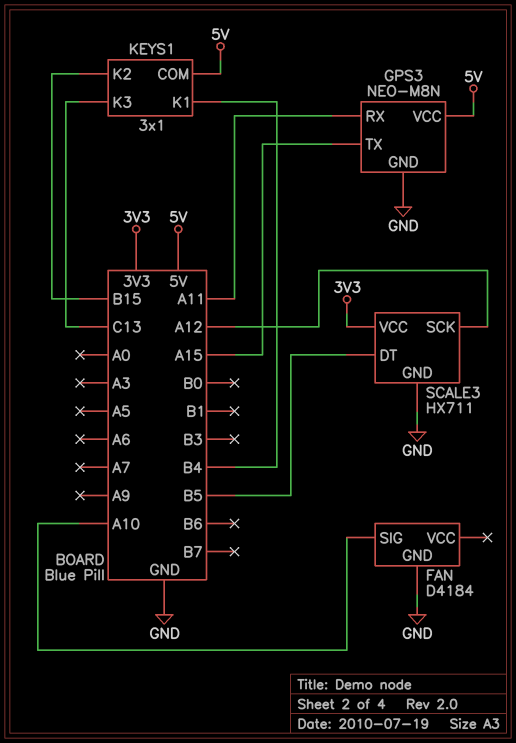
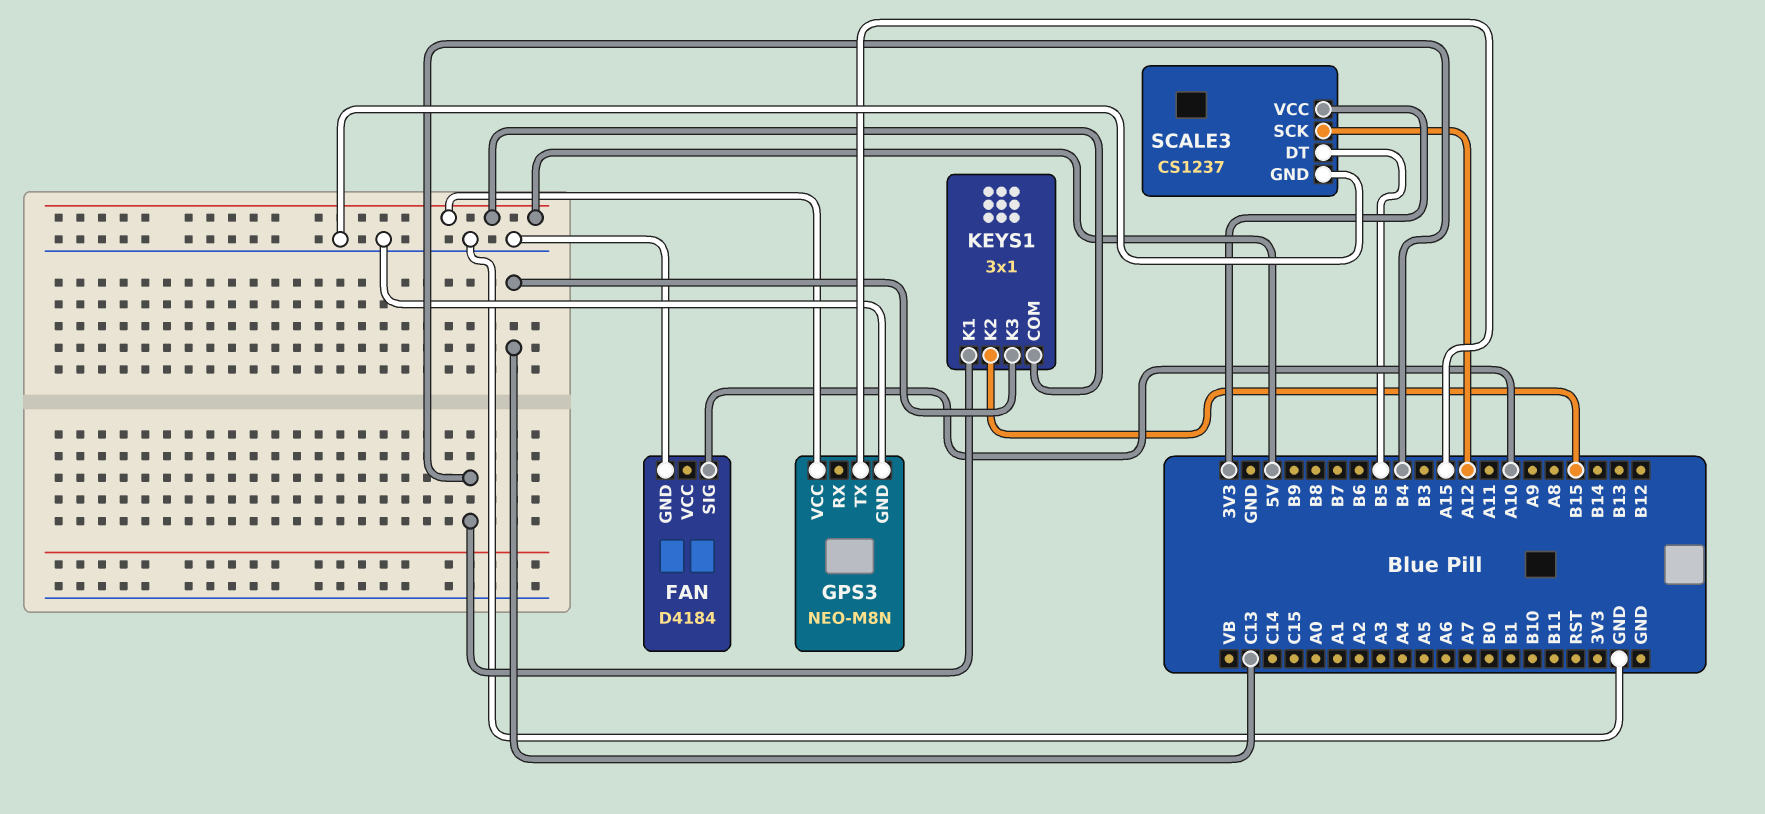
GPS3 pin RX: A11 -> none
SCALE3: HX711 -> CS1237

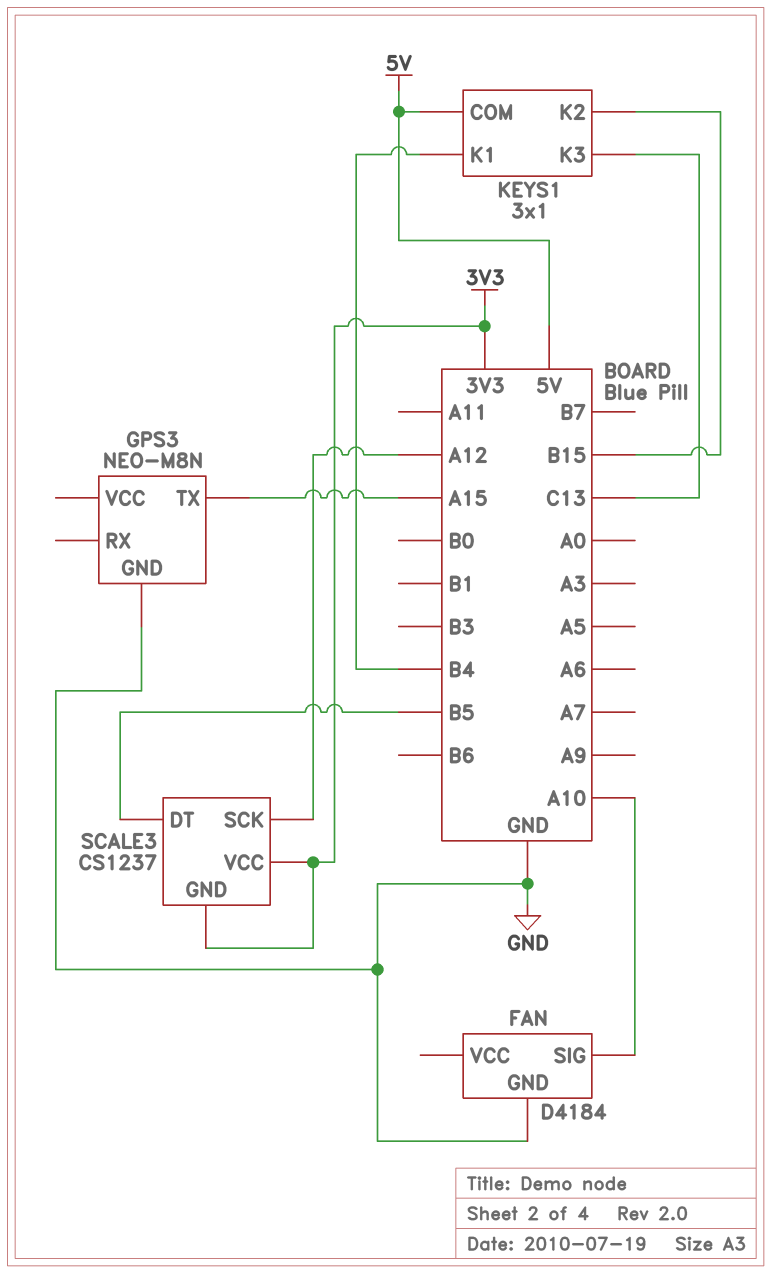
GPS3 pin VCC: 5V -> none
SCALE3 pin GND: GND -> 3V3

